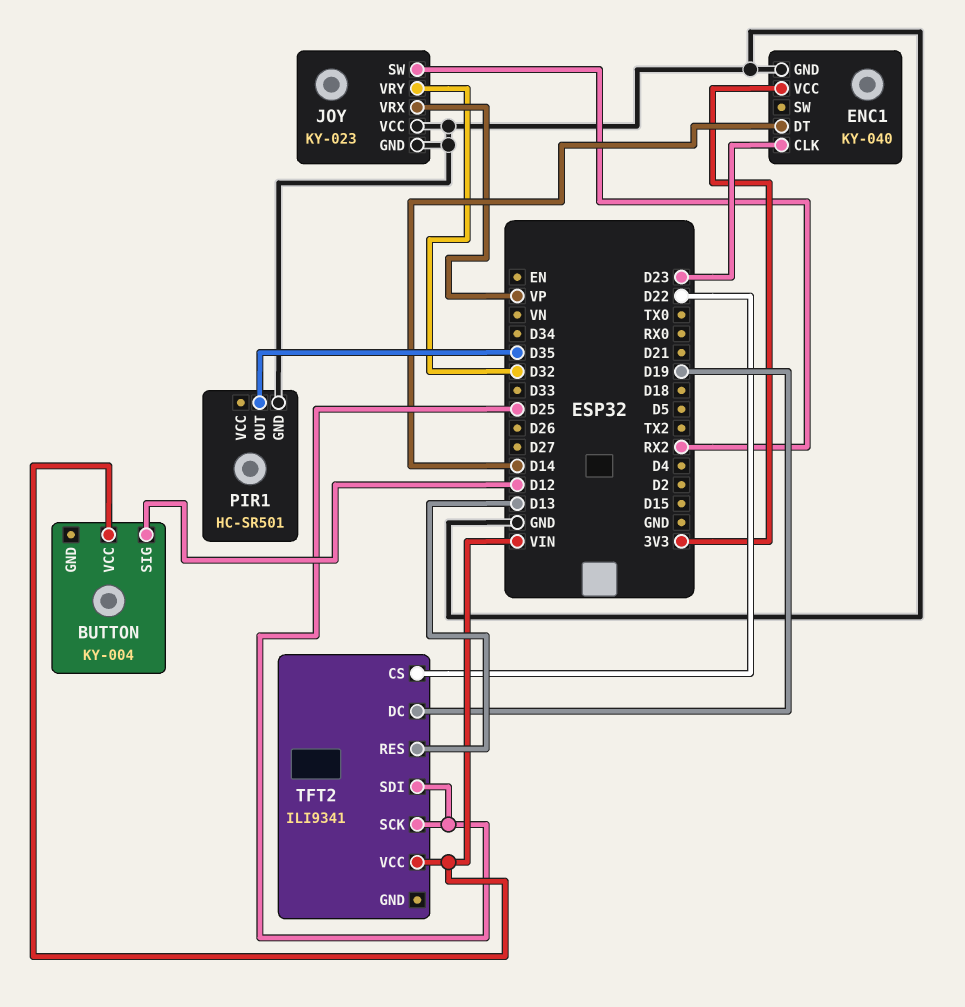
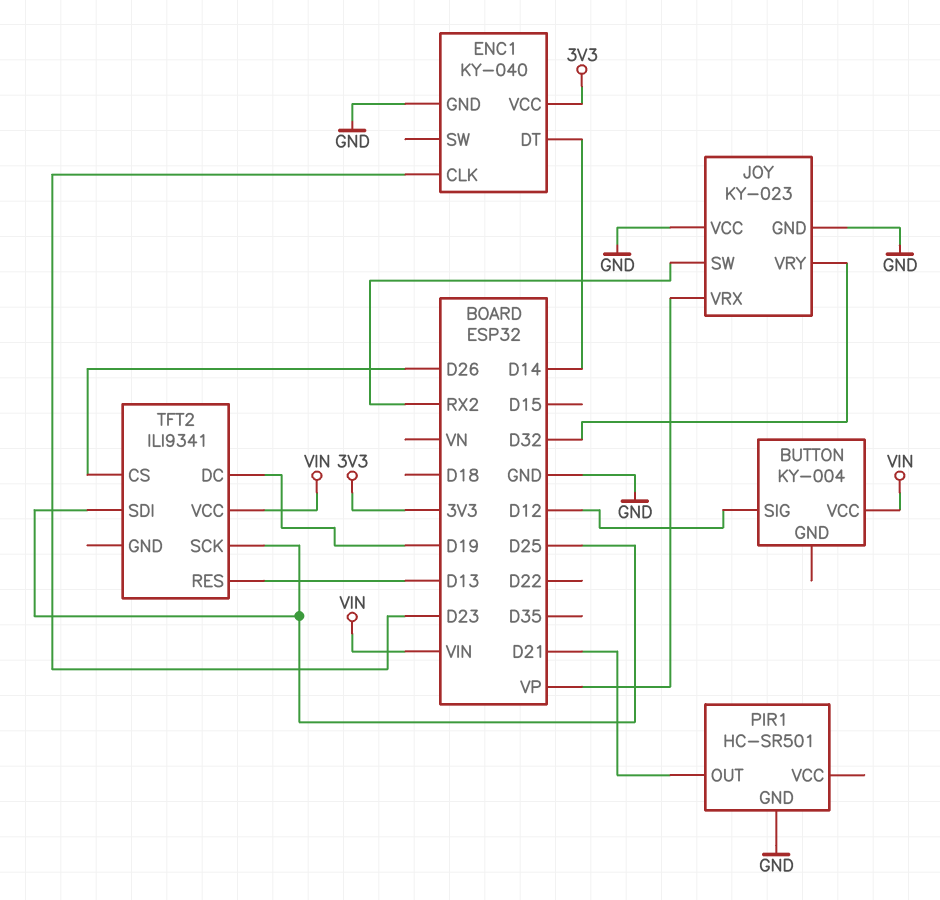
PIR1 pin OUT: D35 -> D21
TFT2 pin CS: D22 -> D26

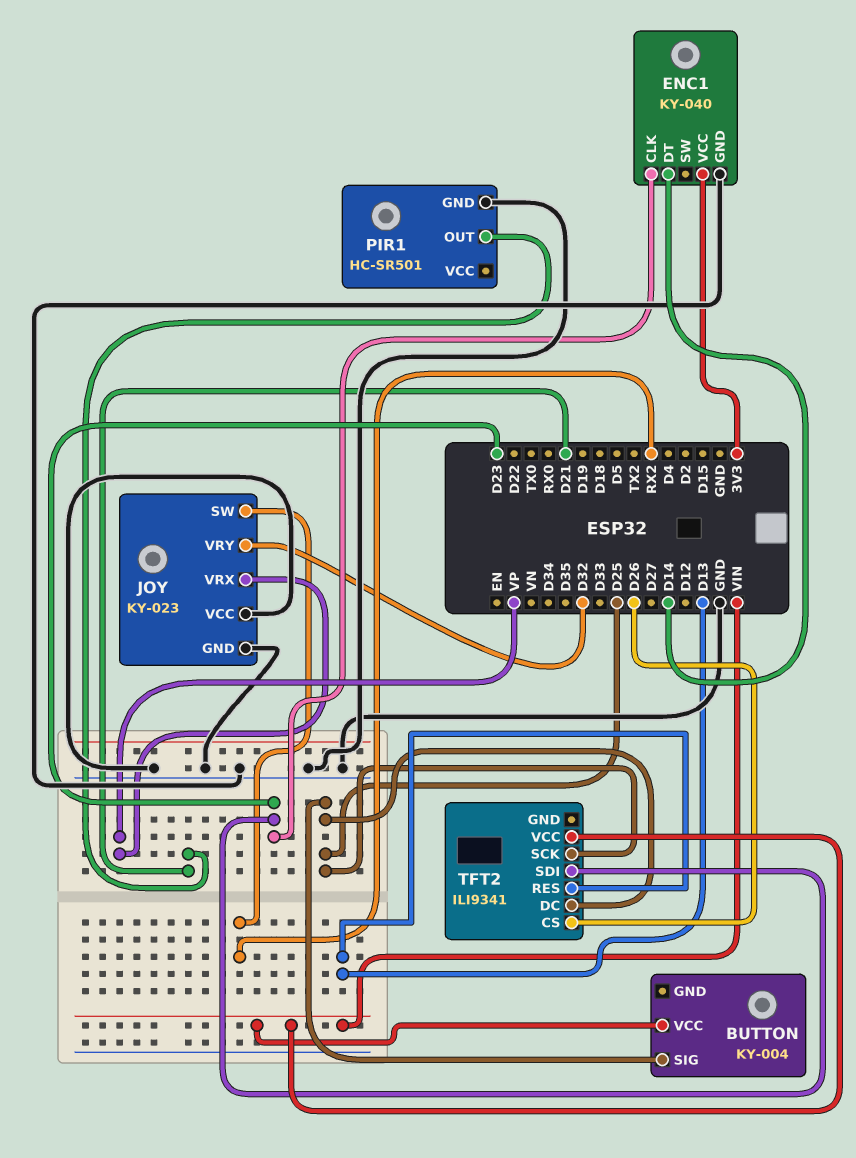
BUTTON pin SIG: D12 -> D25
TFT2 pin DC: D19 -> D25
TFT2 pin SDI: D25 -> D23

